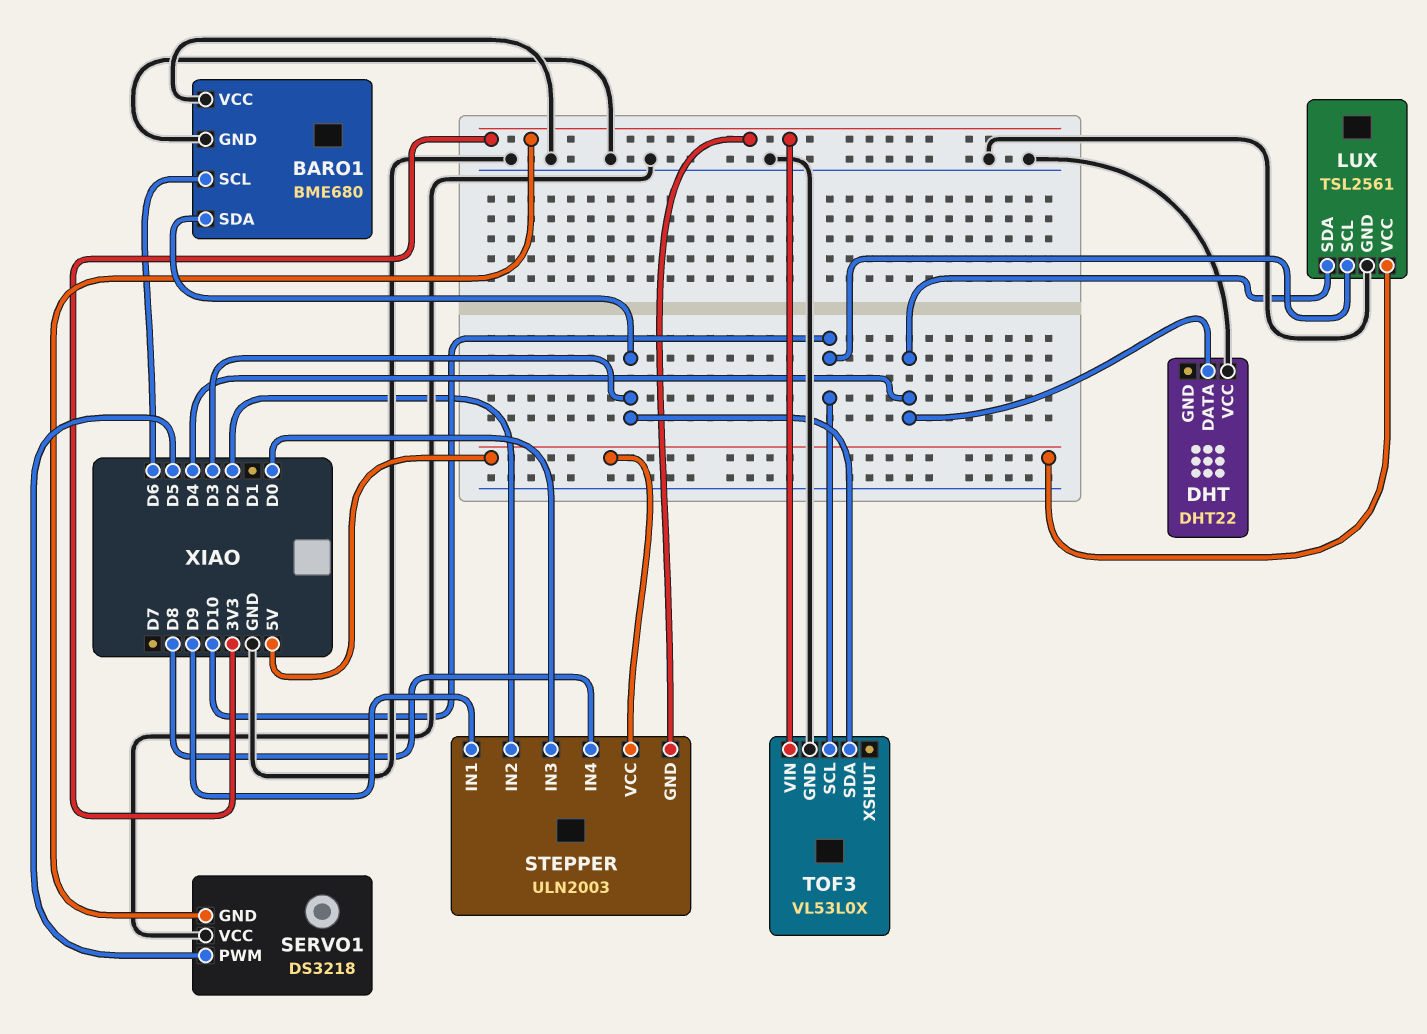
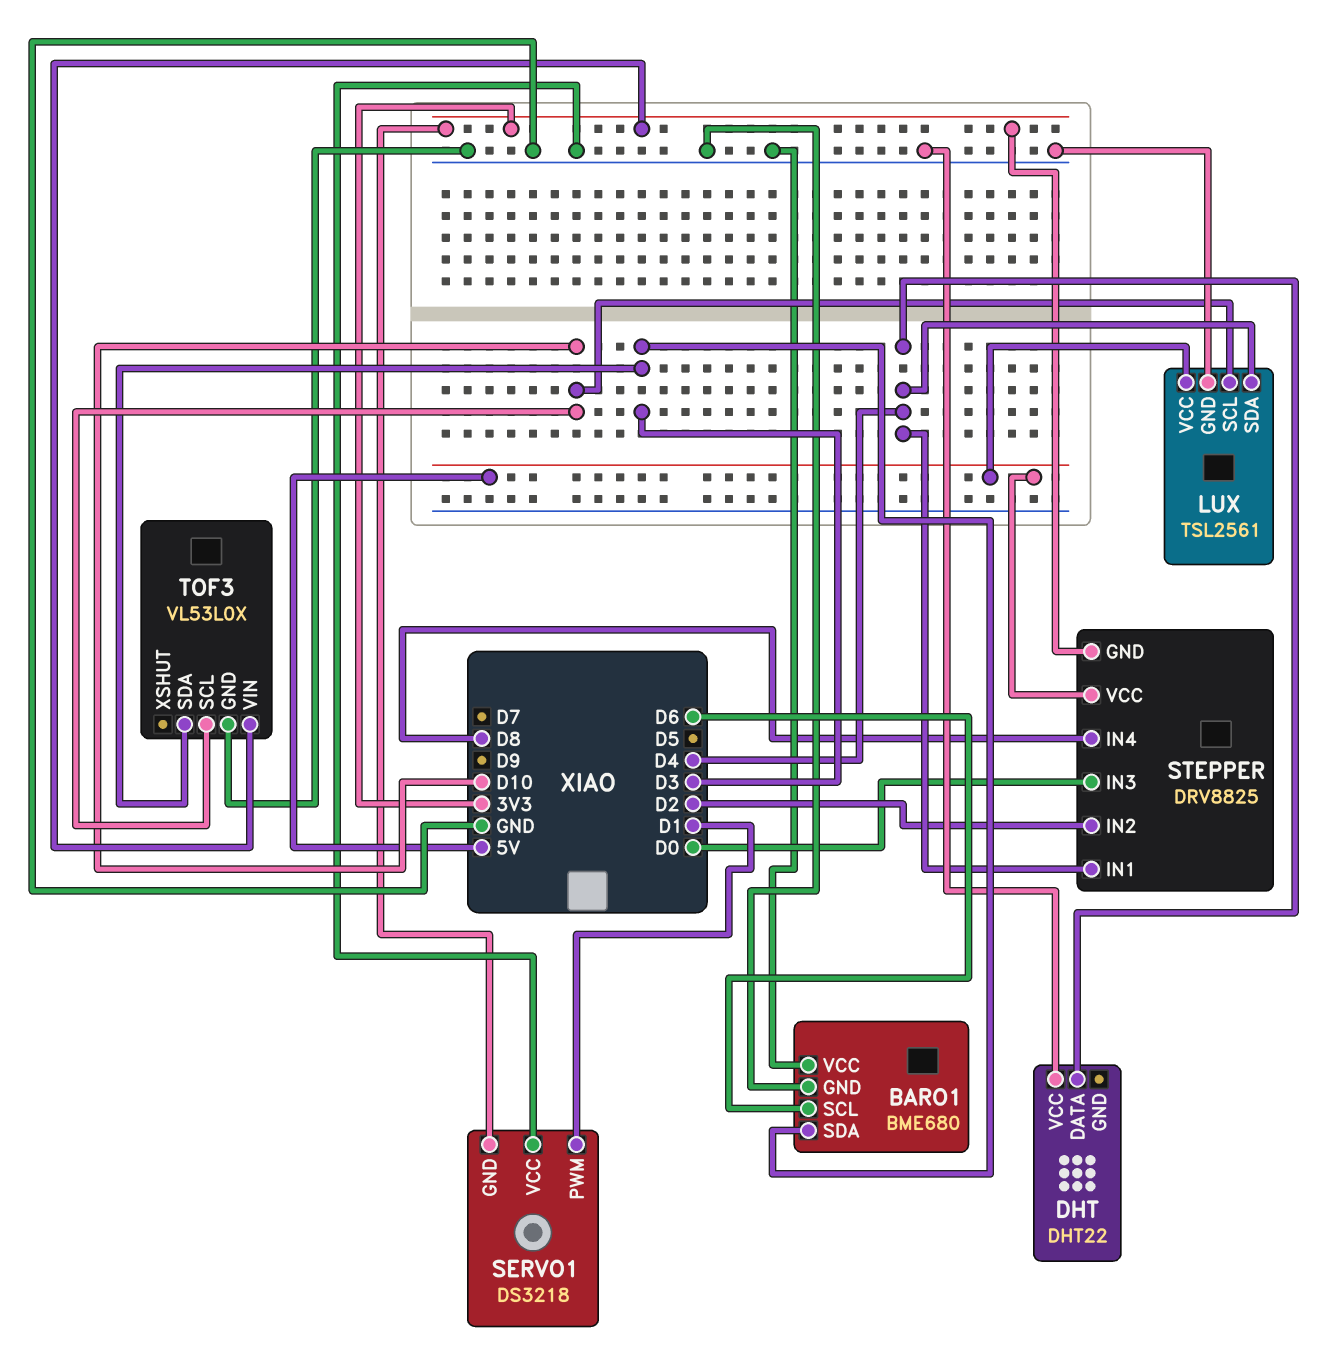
SERVO1 pin PWM: D5 -> D1
STEPPER: ULN2003 -> DRV8825
STEPPER pin IN1: D9 -> D4

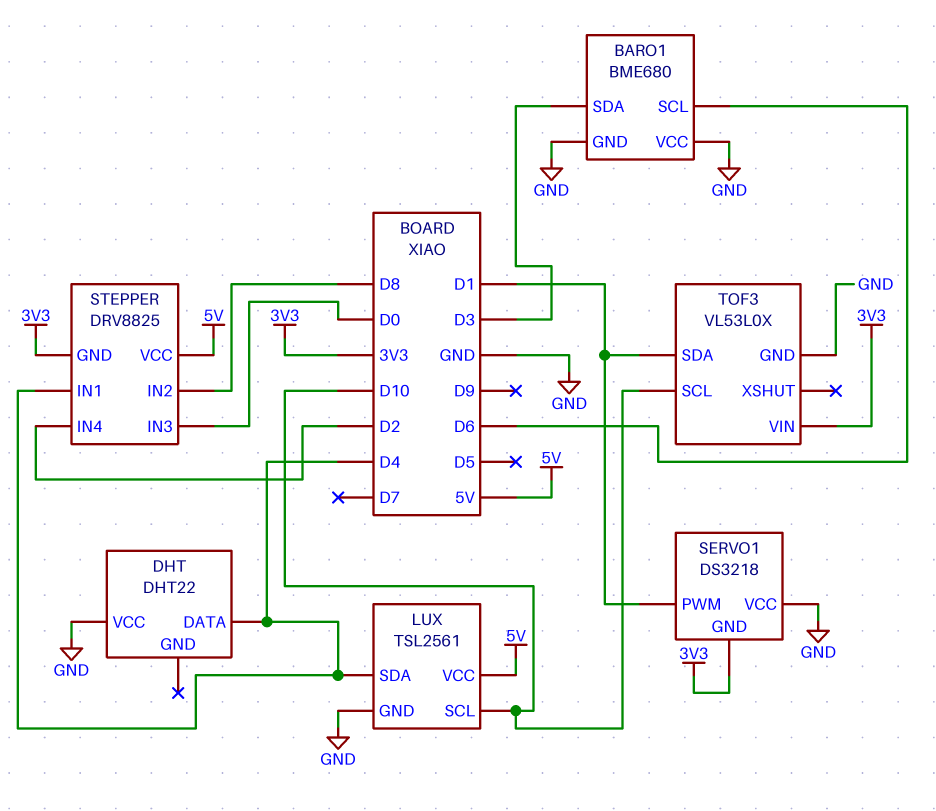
STEPPER pin IN2: D2 -> D8
STEPPER pin IN4: D8 -> D2
TOF3 pin SDA: D3 -> D1

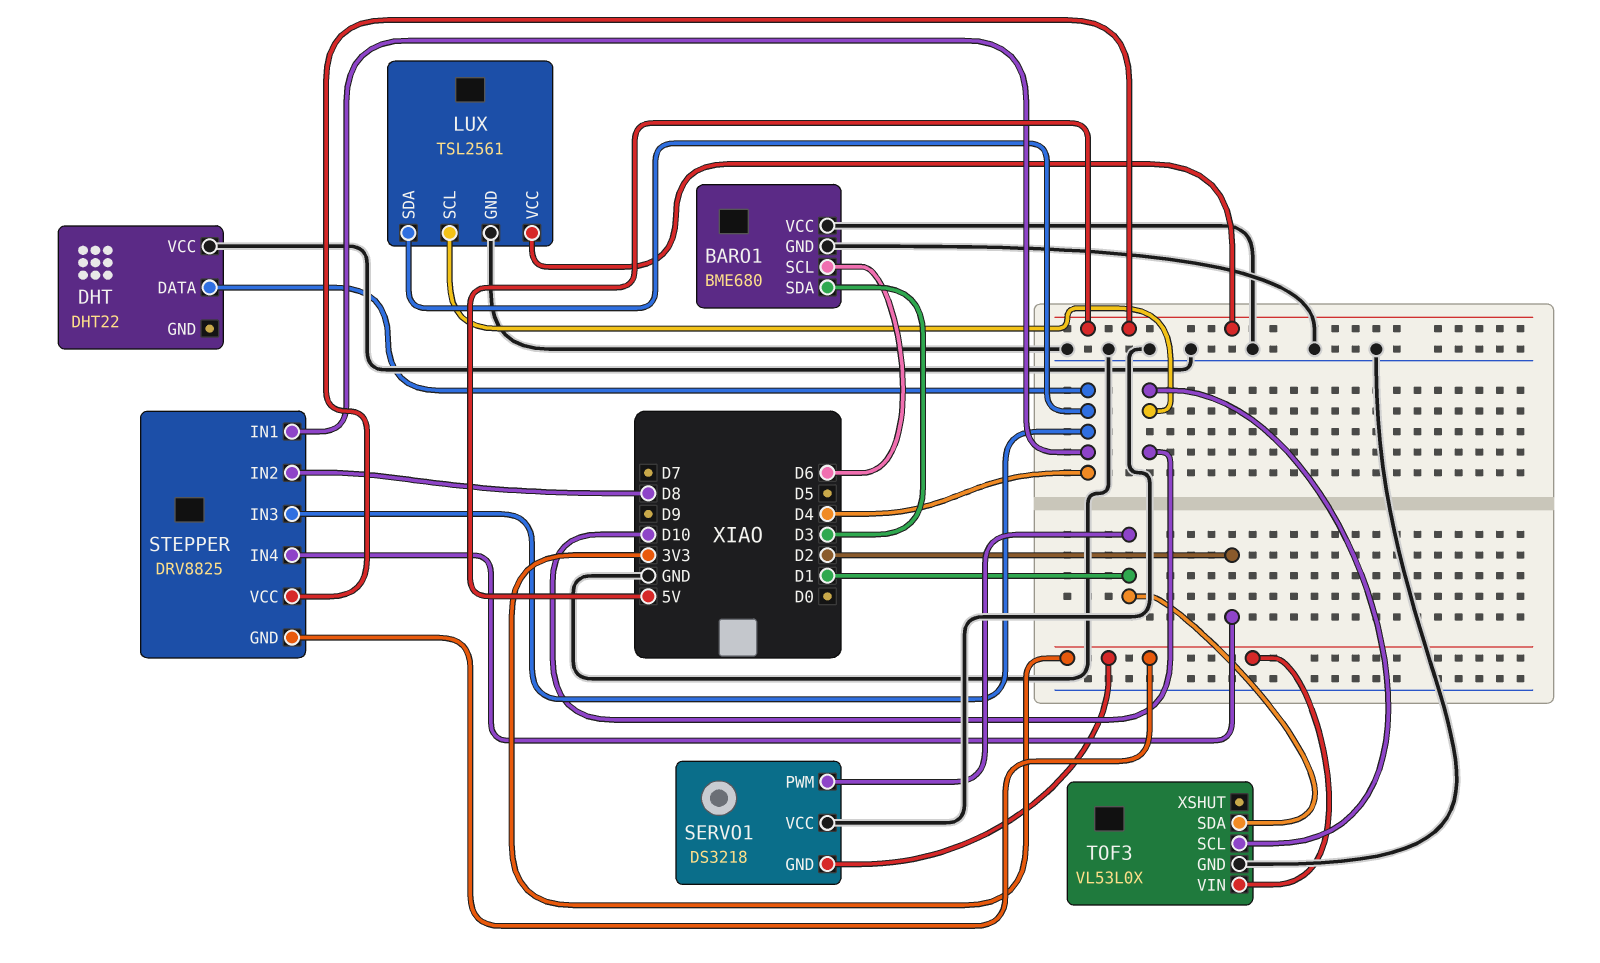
STEPPER pin IN3: D0 -> D4

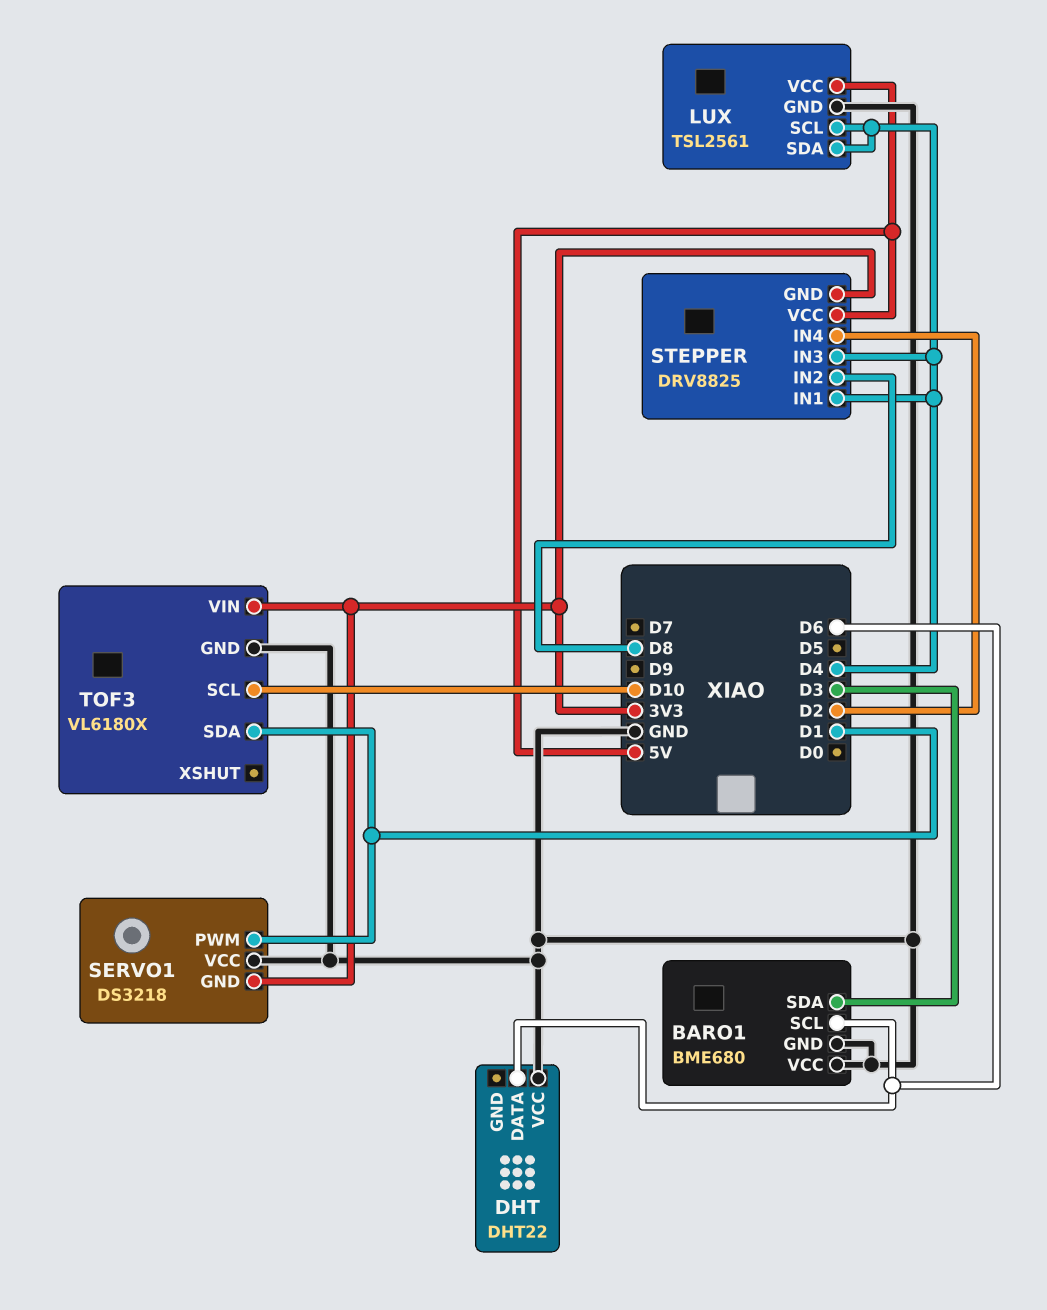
DHT pin DATA: D4 -> D6
LUX pin SCL: D10 -> D4
TOF3: VL53L0X -> VL6180X

